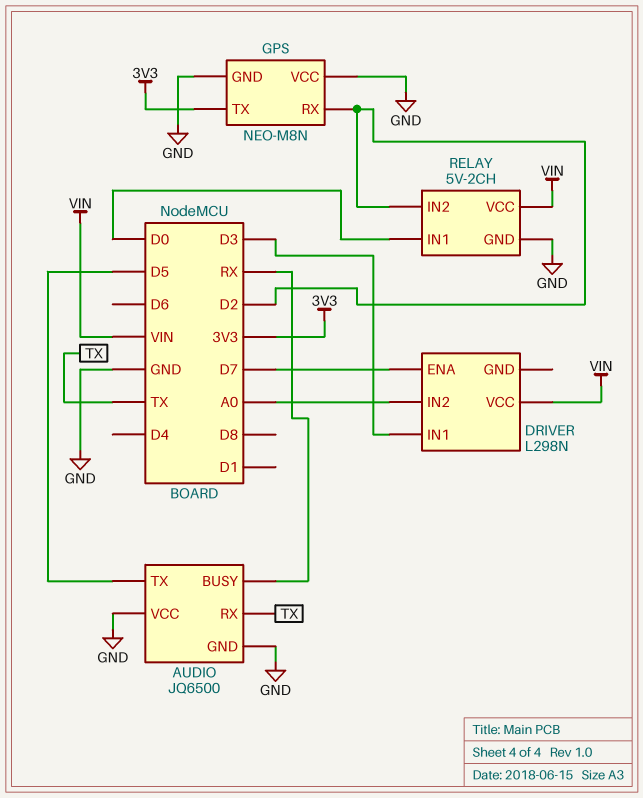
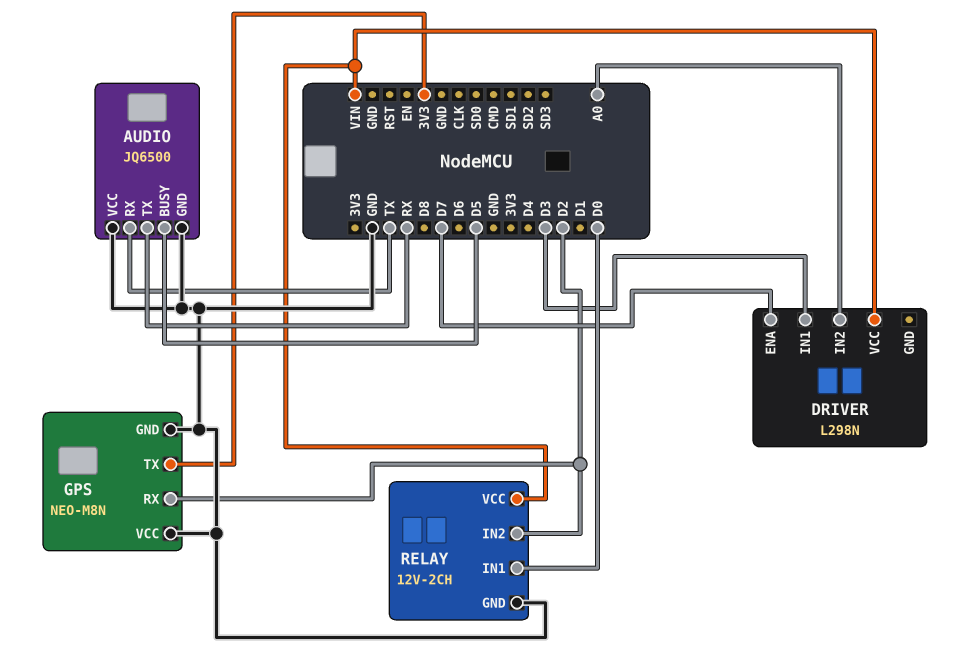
AUDIO pin BUSY: RX -> D5
AUDIO pin TX: D5 -> RX
RELAY: 5V-2CH -> 12V-2CH

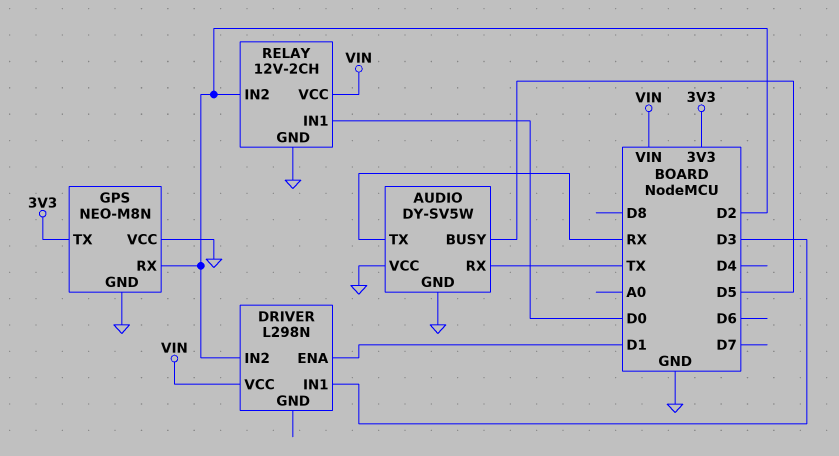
AUDIO: JQ6500 -> DY-SV5W
DRIVER pin ENA: D7 -> D1
DRIVER pin IN2: A0 -> D2

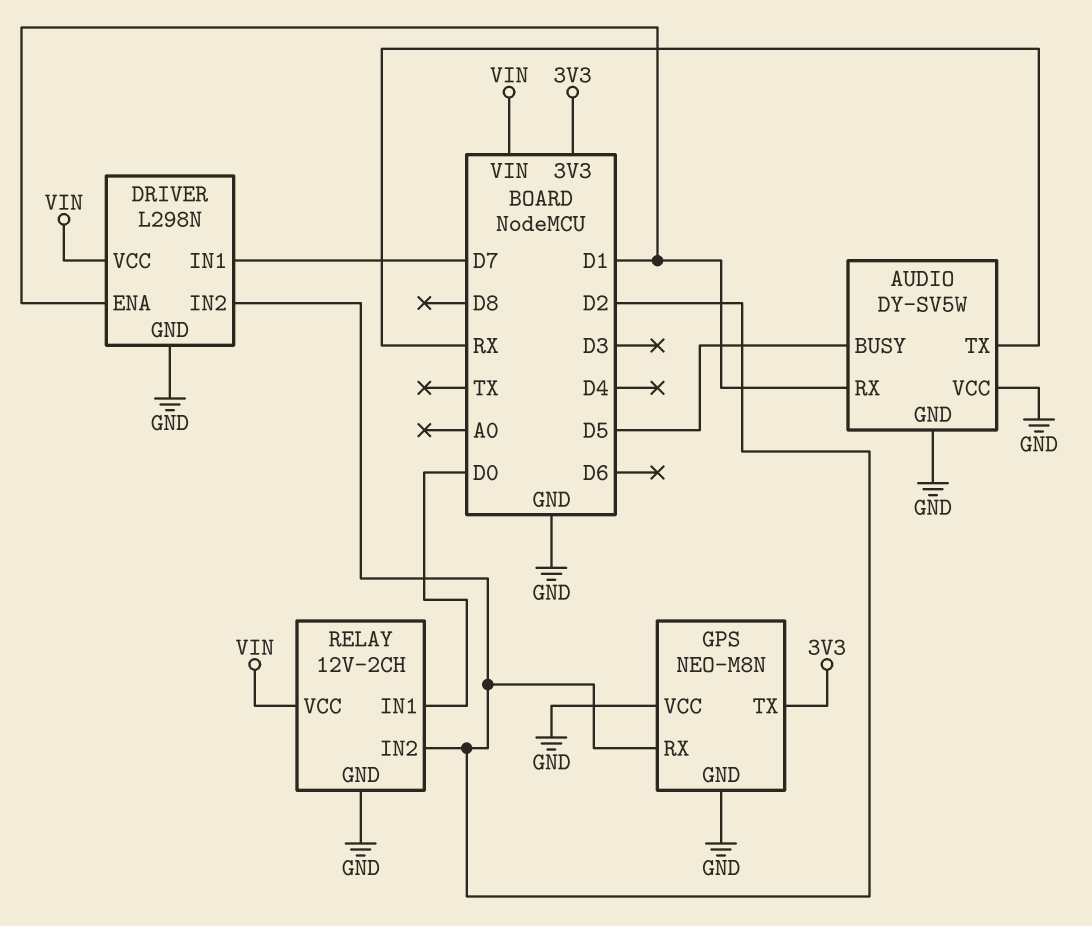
AUDIO pin RX: TX -> D1
DRIVER pin GND: none -> GND
DRIVER pin IN1: D3 -> D7

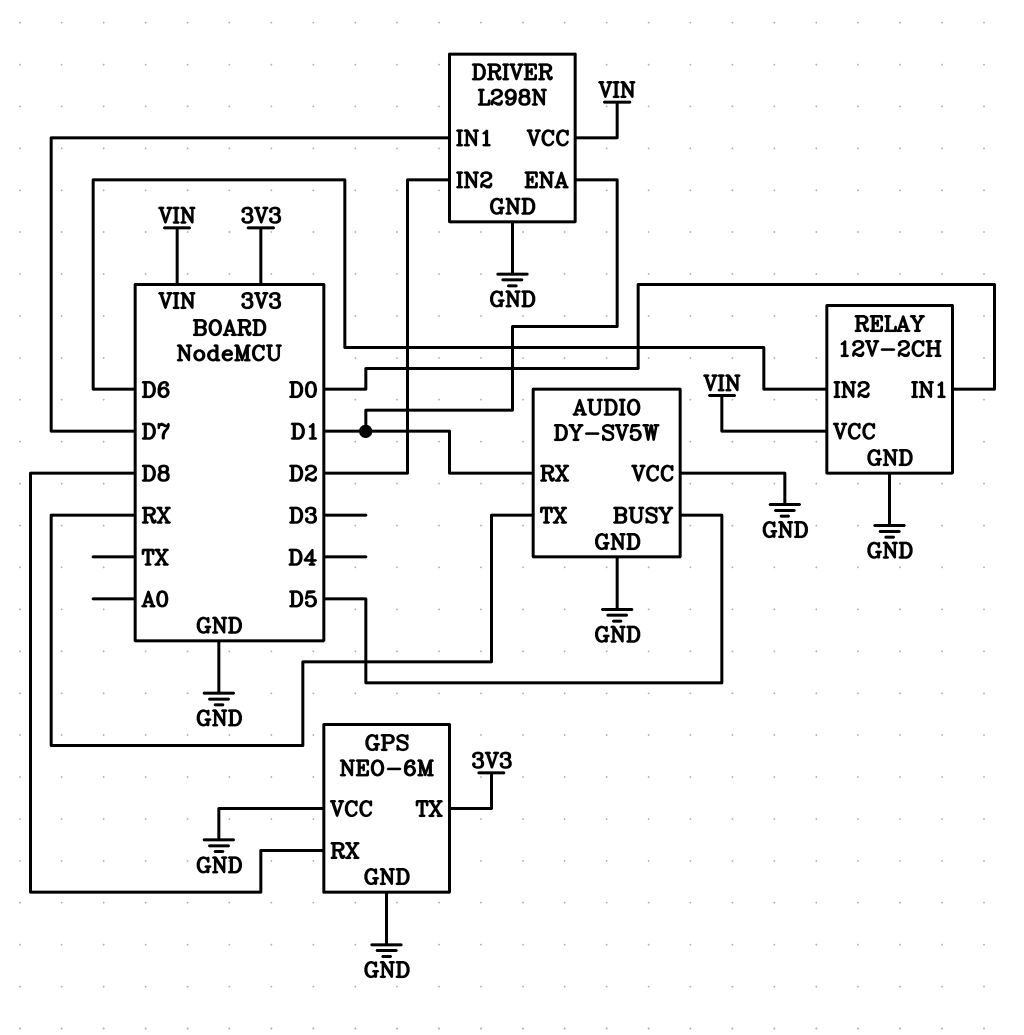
GPS: NEO-M8N -> NEO-6M
GPS pin RX: D2 -> D8
RELAY pin IN2: D2 -> D6

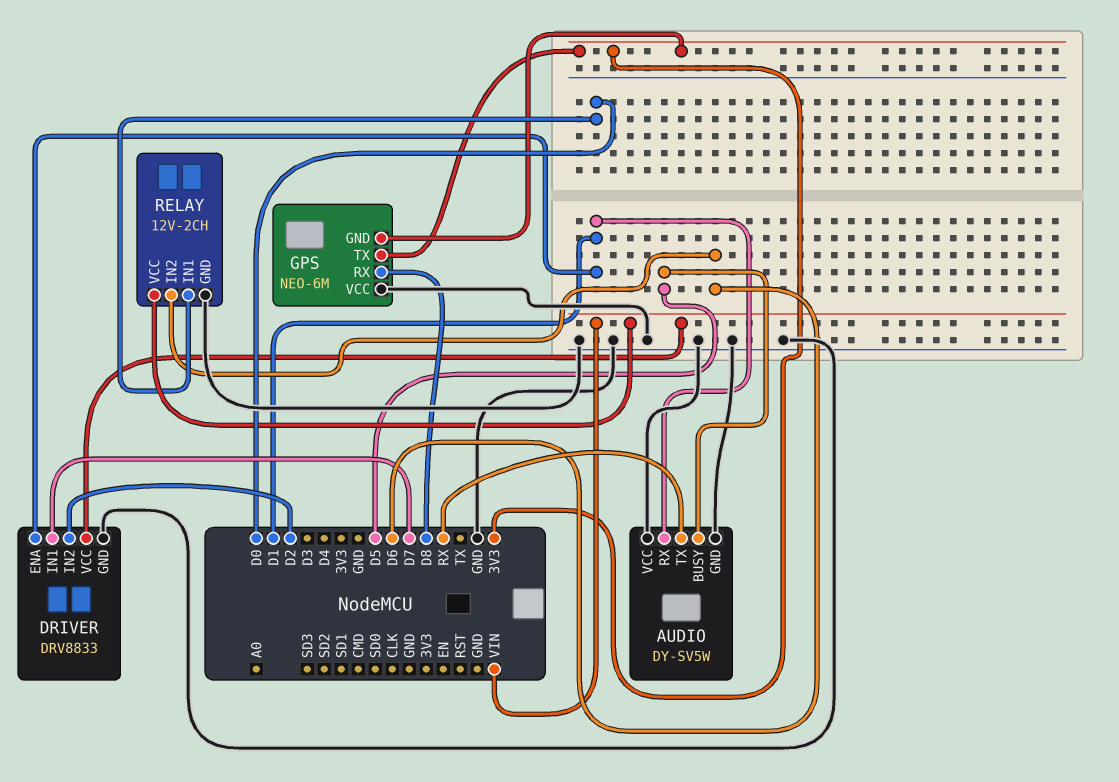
DRIVER: L298N -> DRV8833
GPS pin GND: GND -> 3V3

